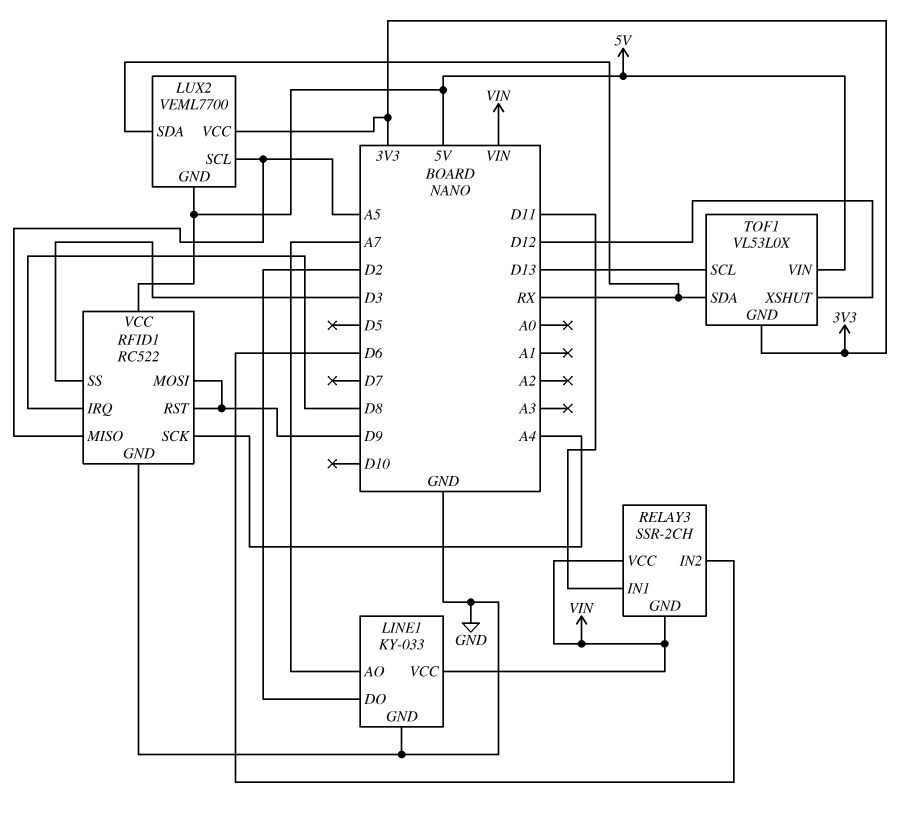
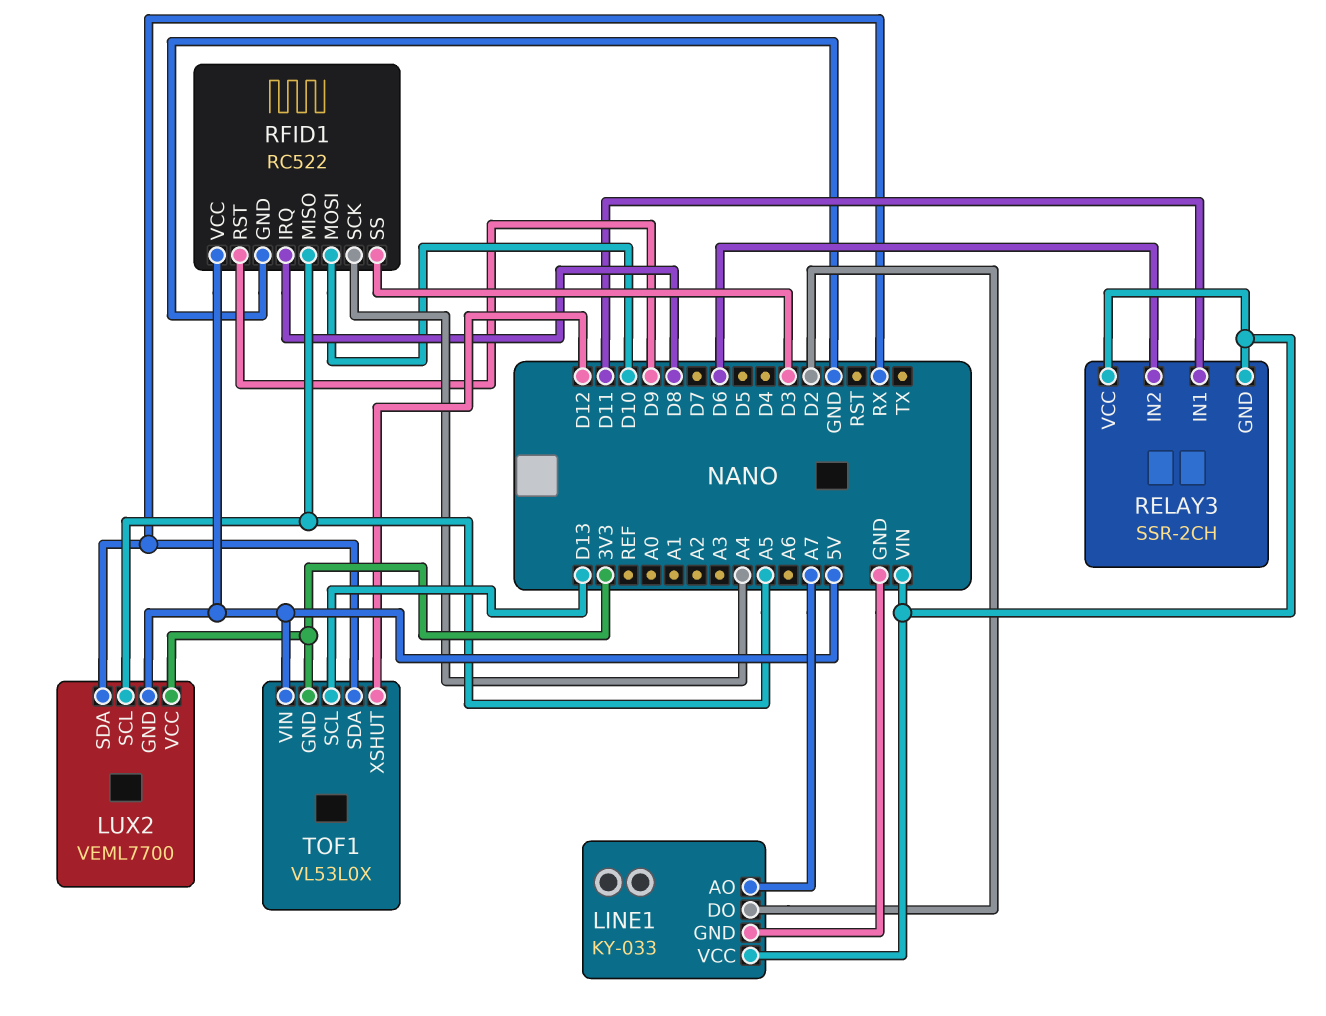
RFID1 pin MOSI: D9 -> D10

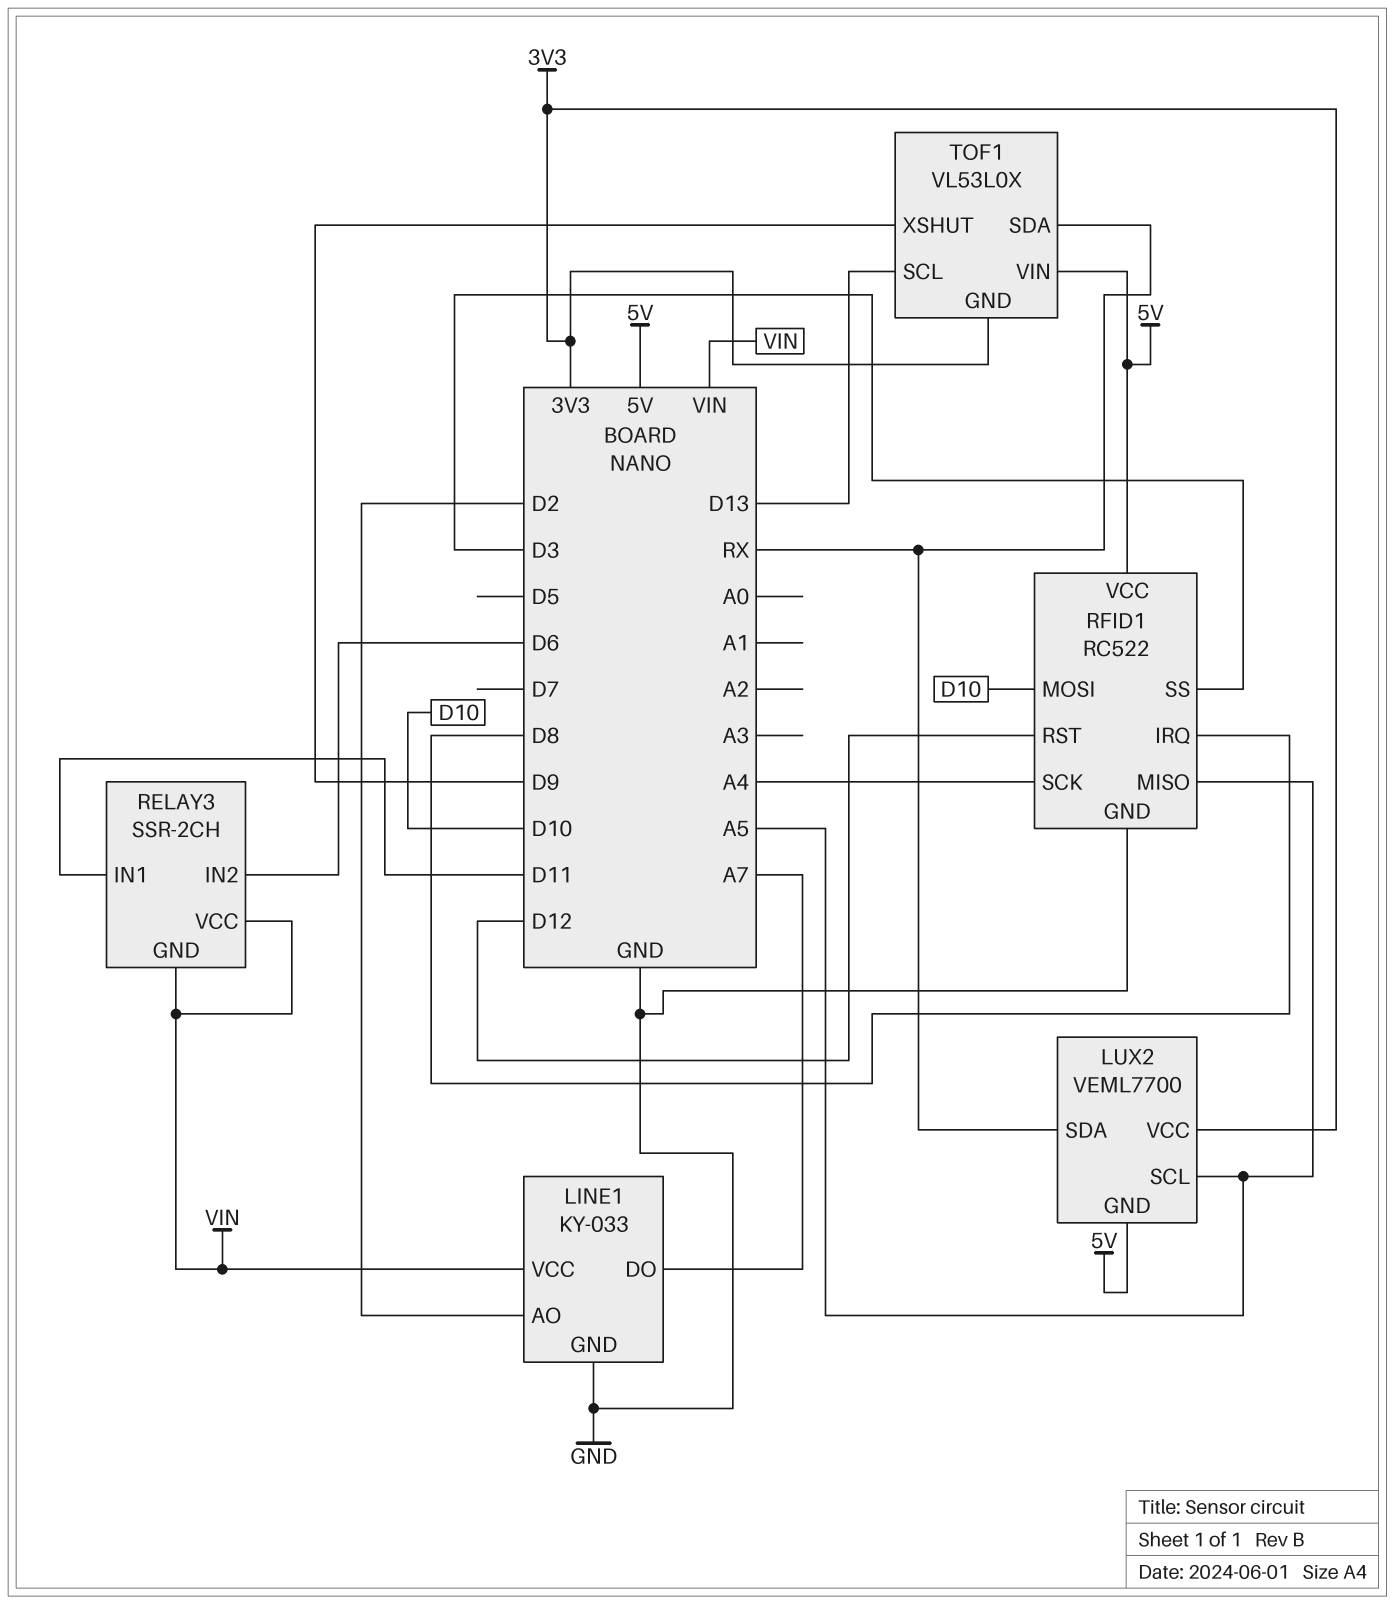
LINE1 pin AO: A7 -> D2
LINE1 pin DO: D2 -> A7
RFID1 pin RST: D9 -> D12
TOF1 pin XSHUT: D12 -> D9

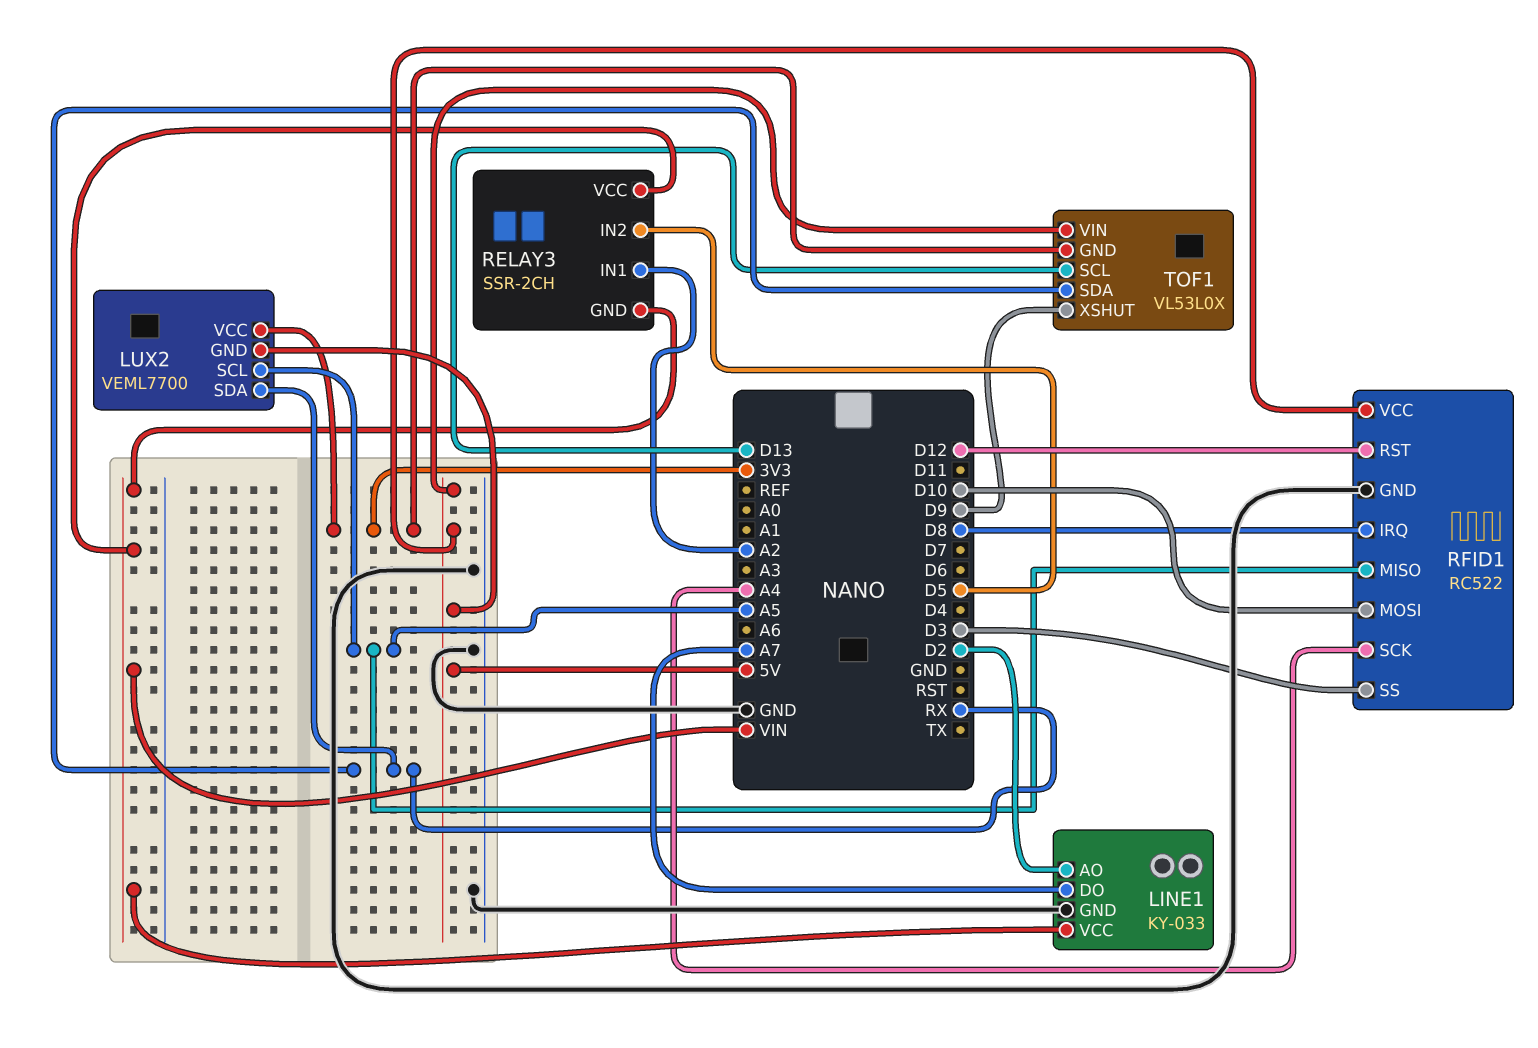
RELAY3 pin IN1: D11 -> A2
RELAY3 pin IN2: D6 -> D5

